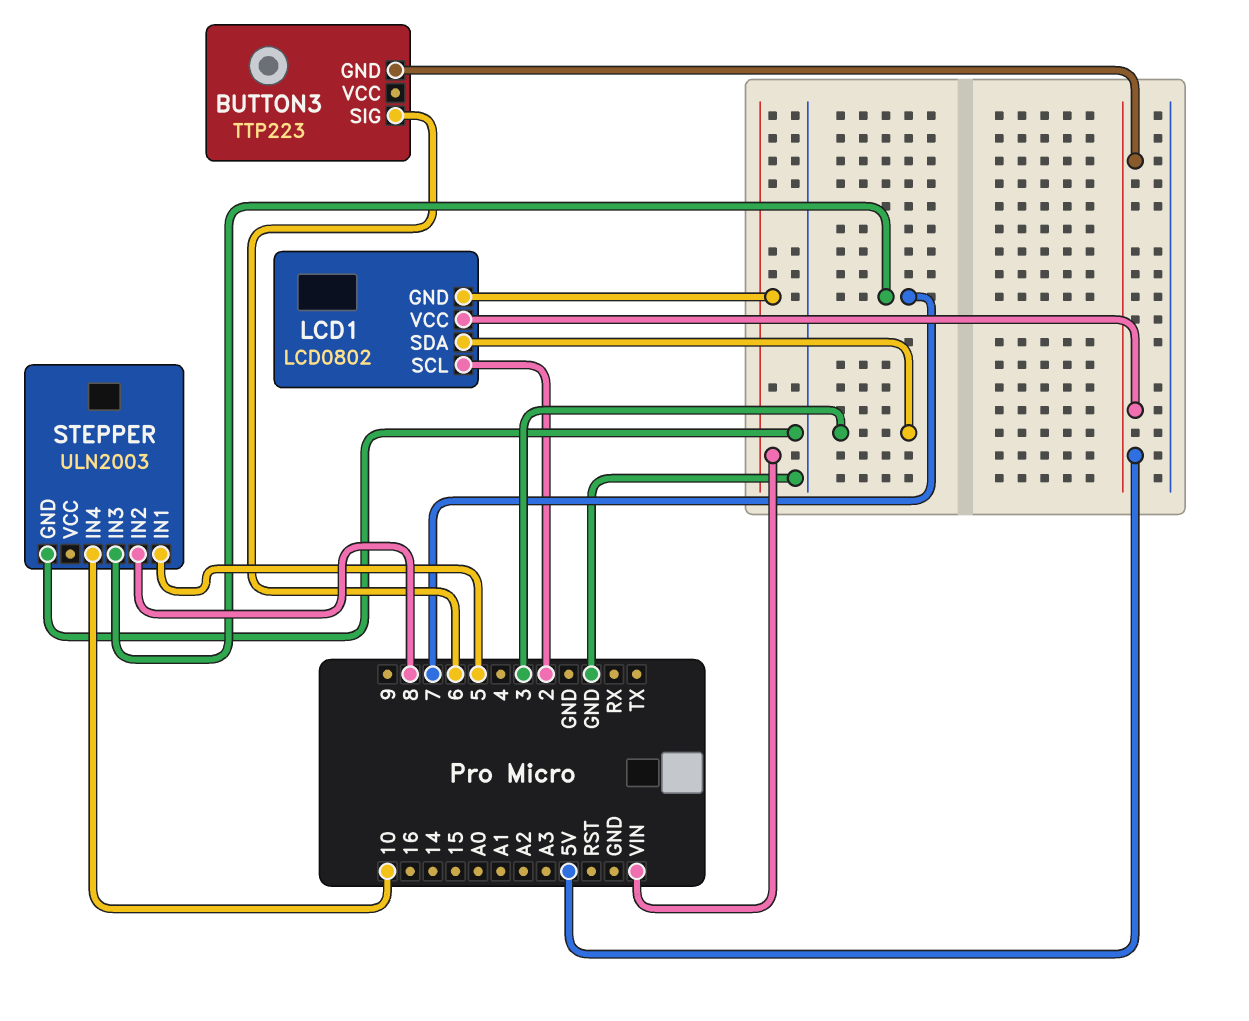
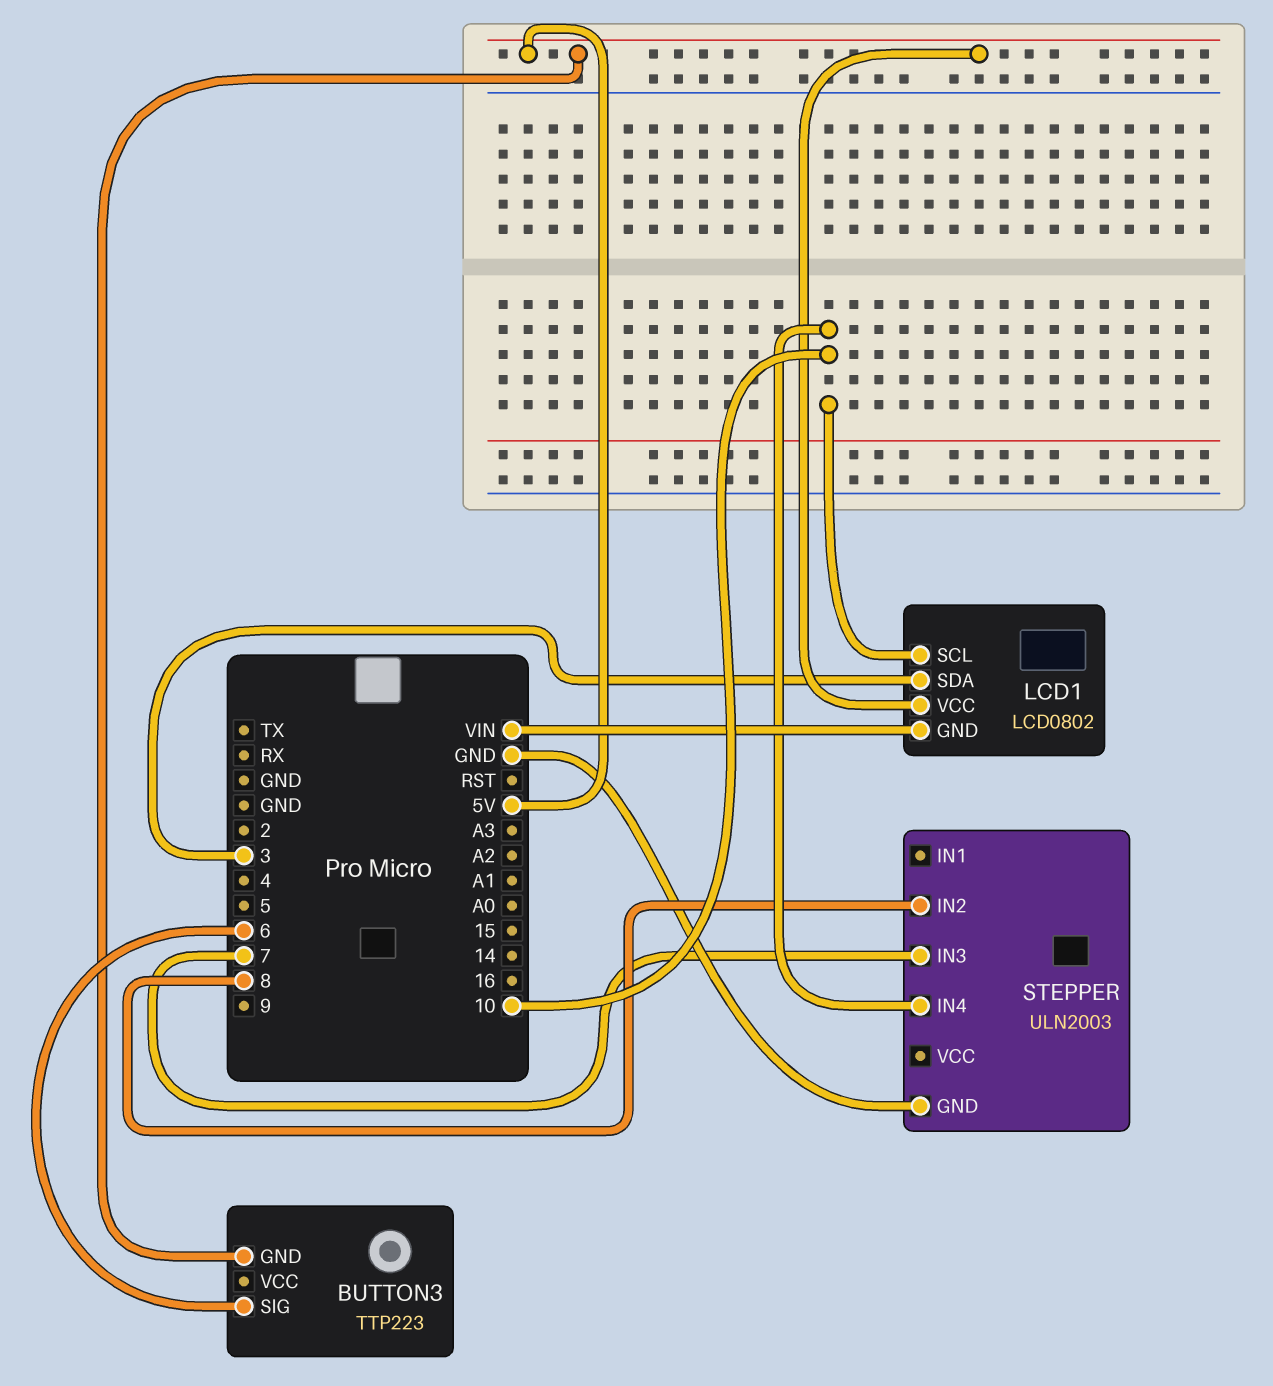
LCD1 pin SCL: 2 -> 10
STEPPER pin IN1: 5 -> none

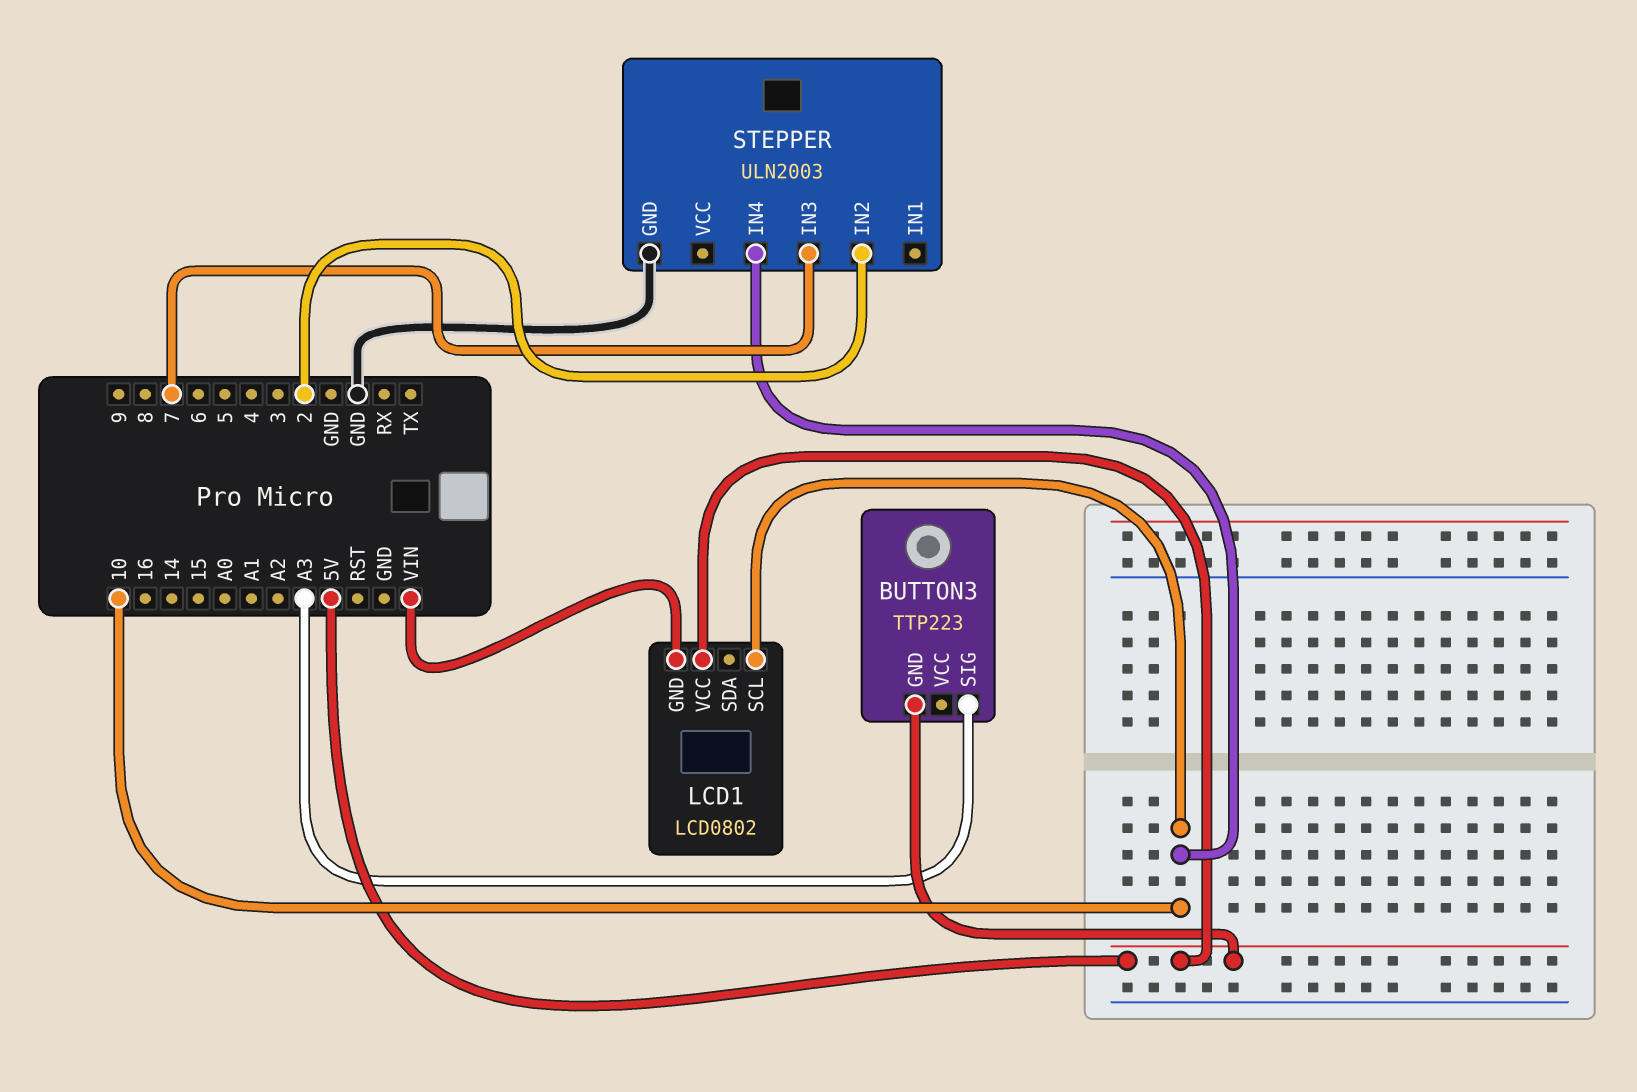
BUTTON3 pin SIG: 6 -> A3
LCD1 pin SDA: 3 -> none
STEPPER pin IN2: 8 -> 2

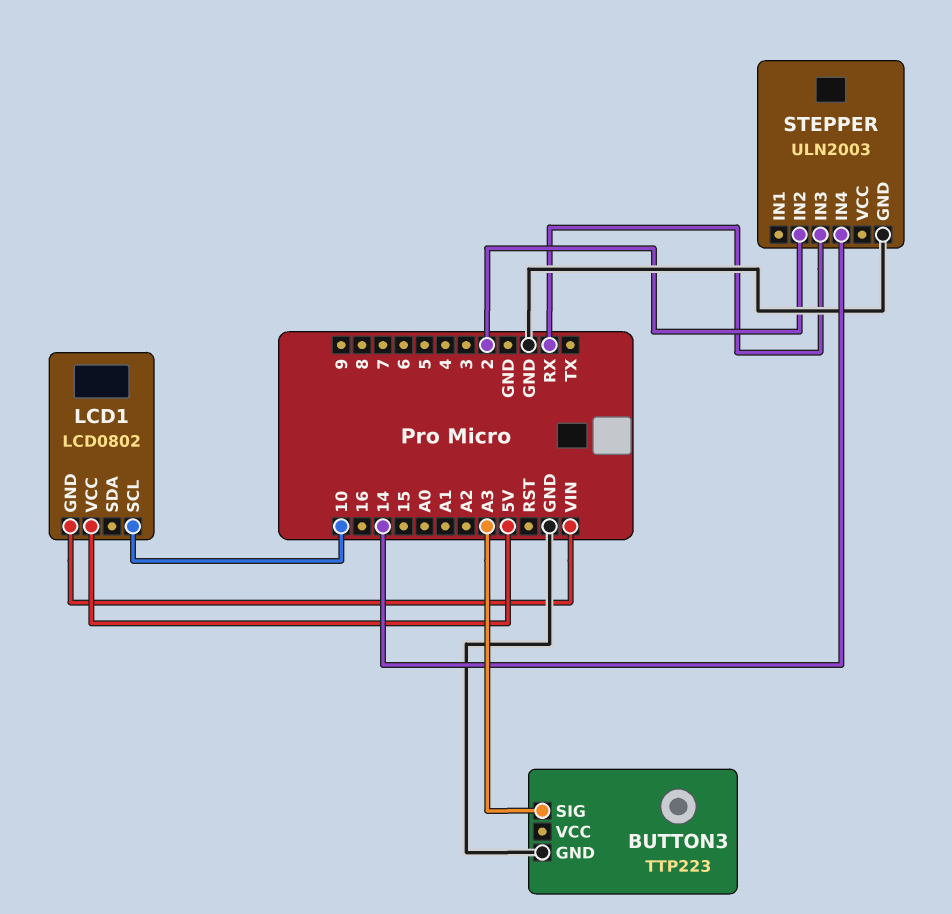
BUTTON3 pin GND: 5V -> GND
STEPPER pin IN3: 7 -> RX
STEPPER pin IN4: 10 -> 14

